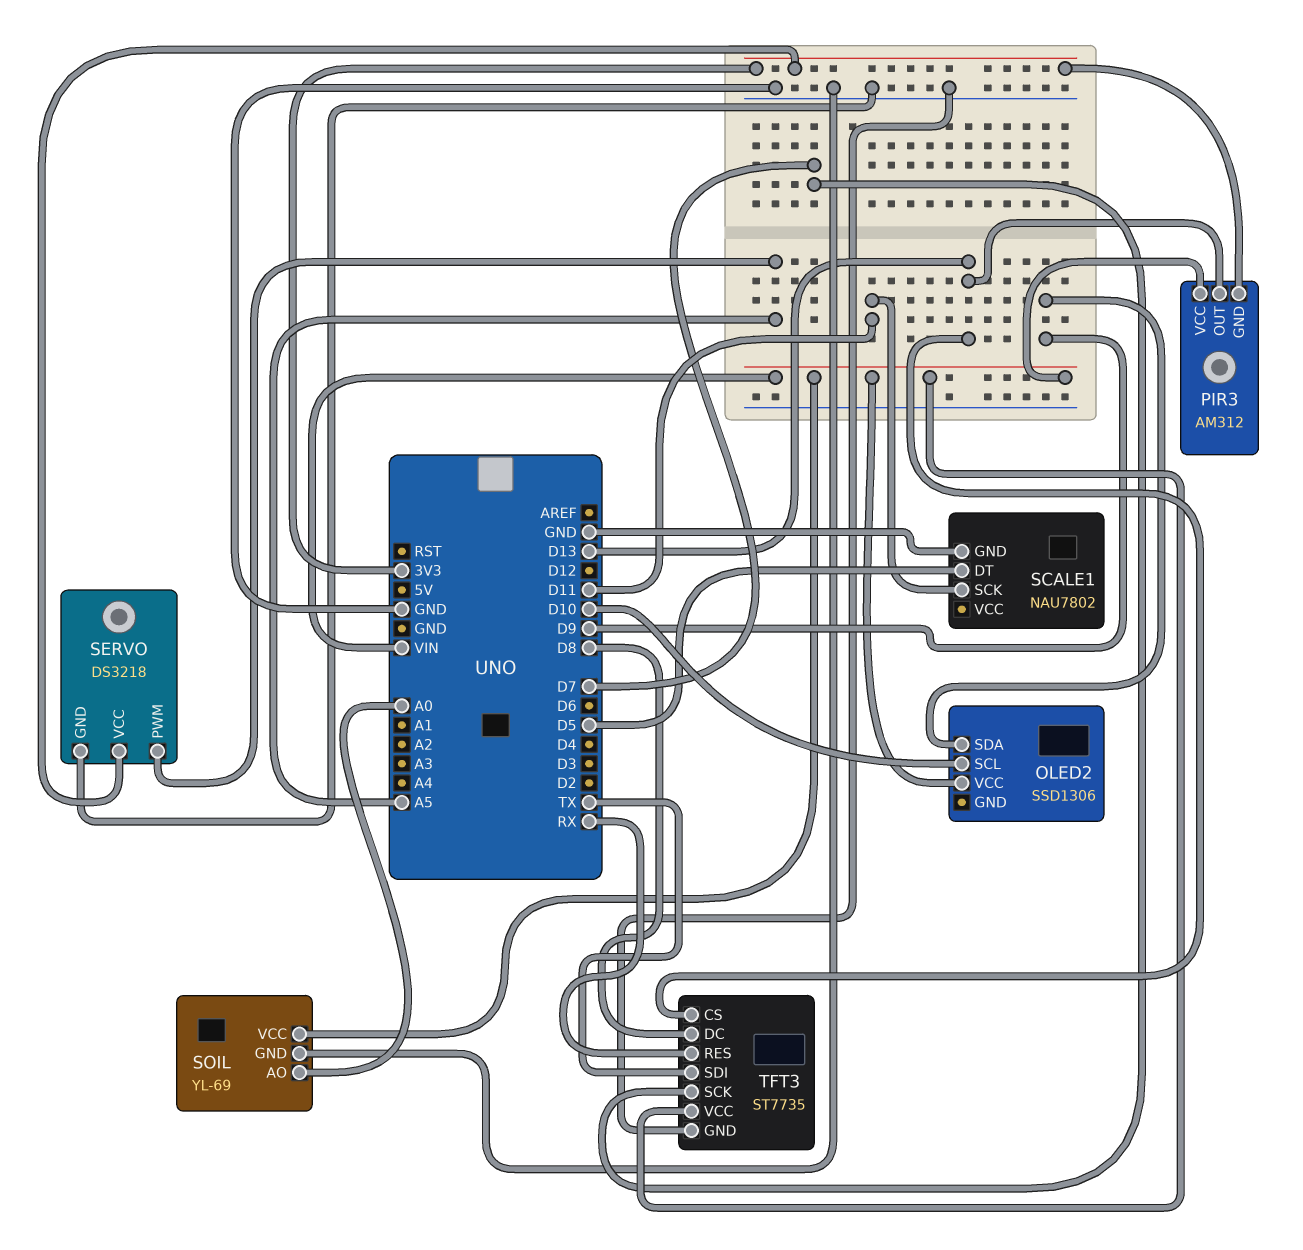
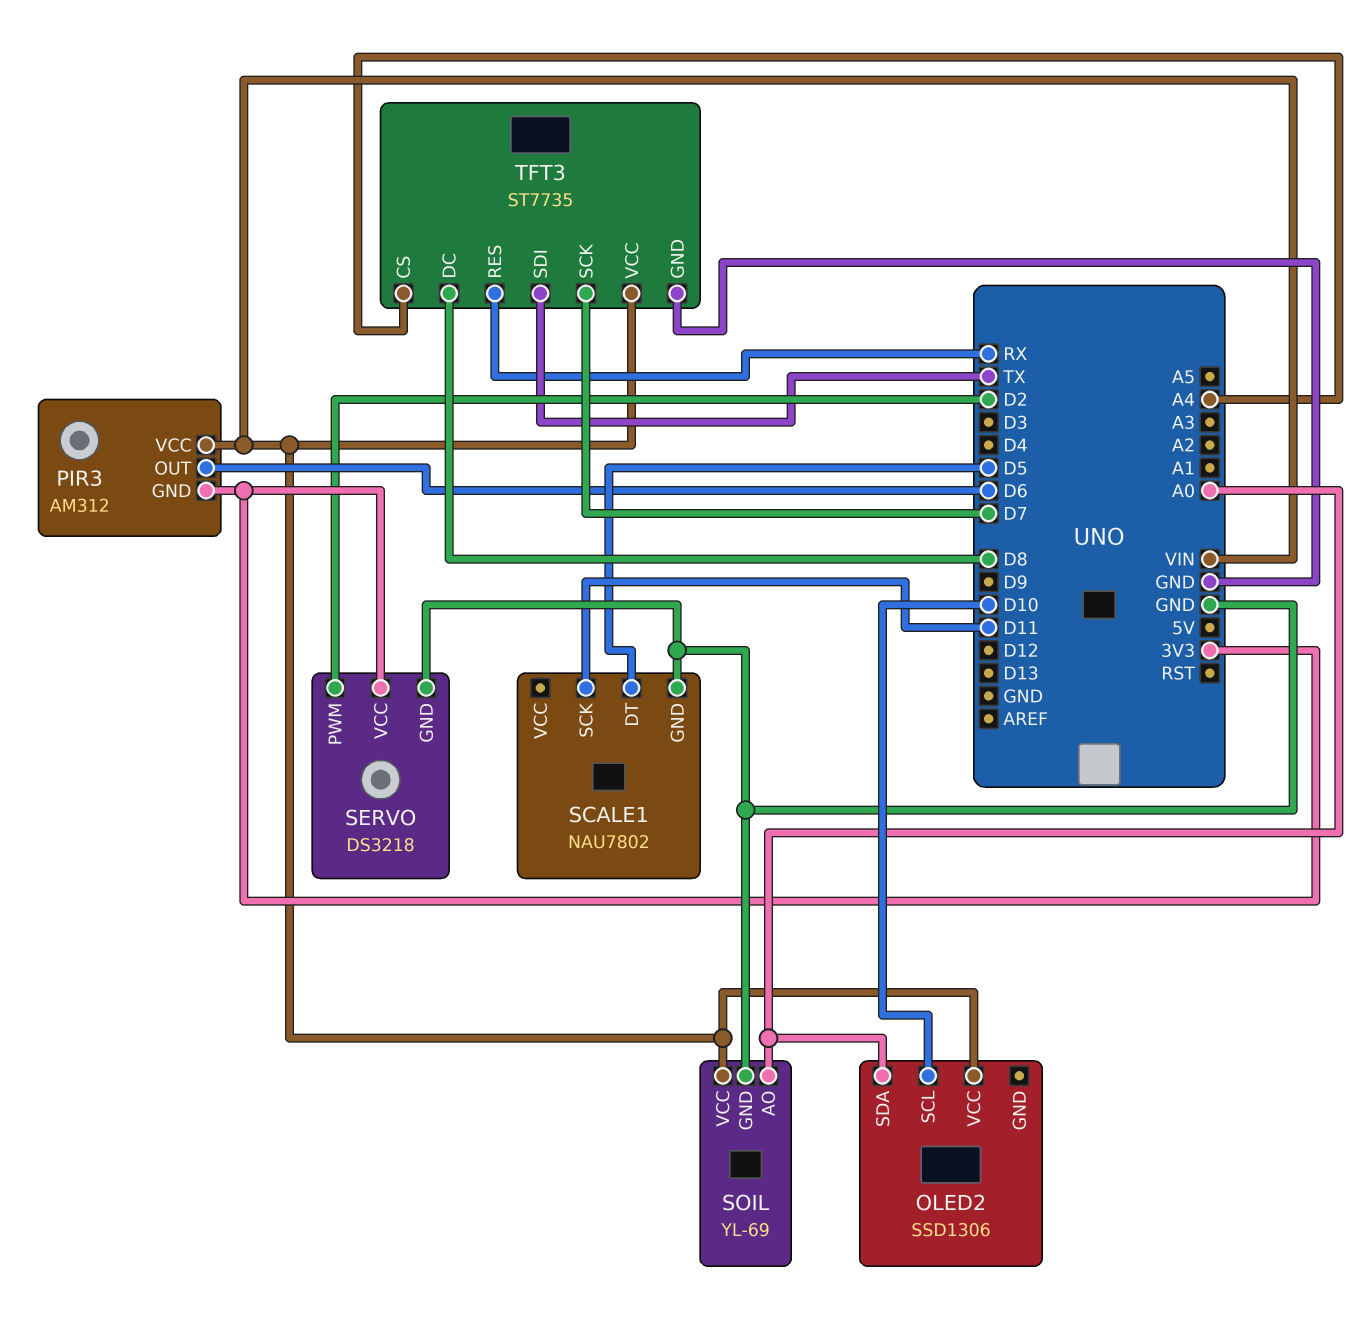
OLED2 pin SDA: D9 -> A0
PIR3 pin OUT: D13 -> D6
SERVO pin PWM: A5 -> D2
TFT3 pin CS: D13 -> A4

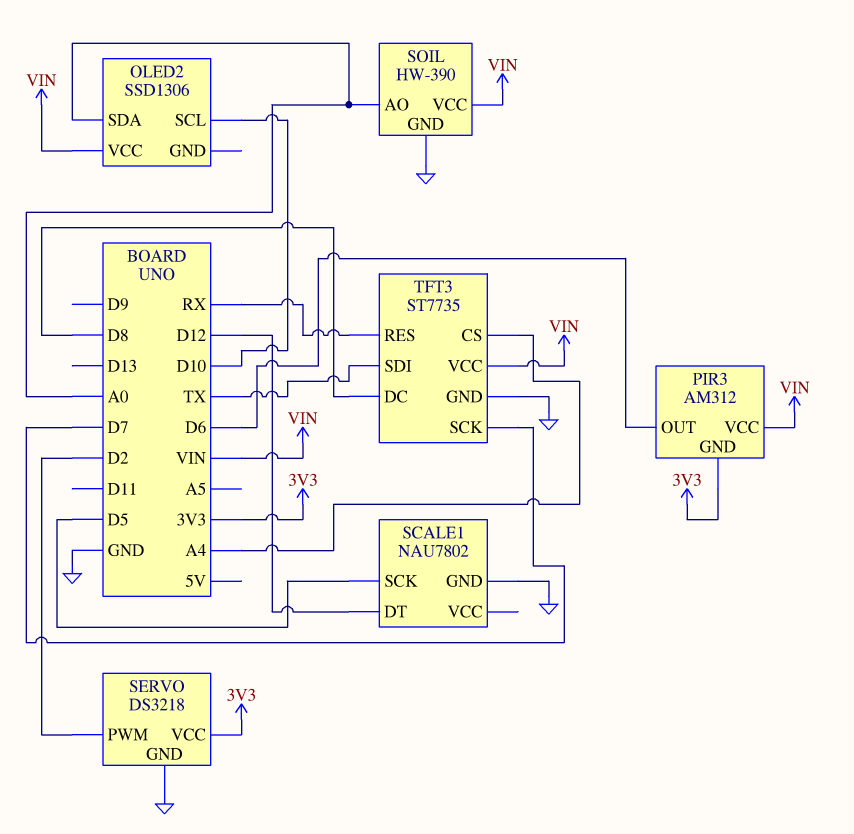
SCALE1 pin DT: D5 -> D12
SCALE1 pin SCK: D11 -> D5
SOIL: YL-69 -> HW-390

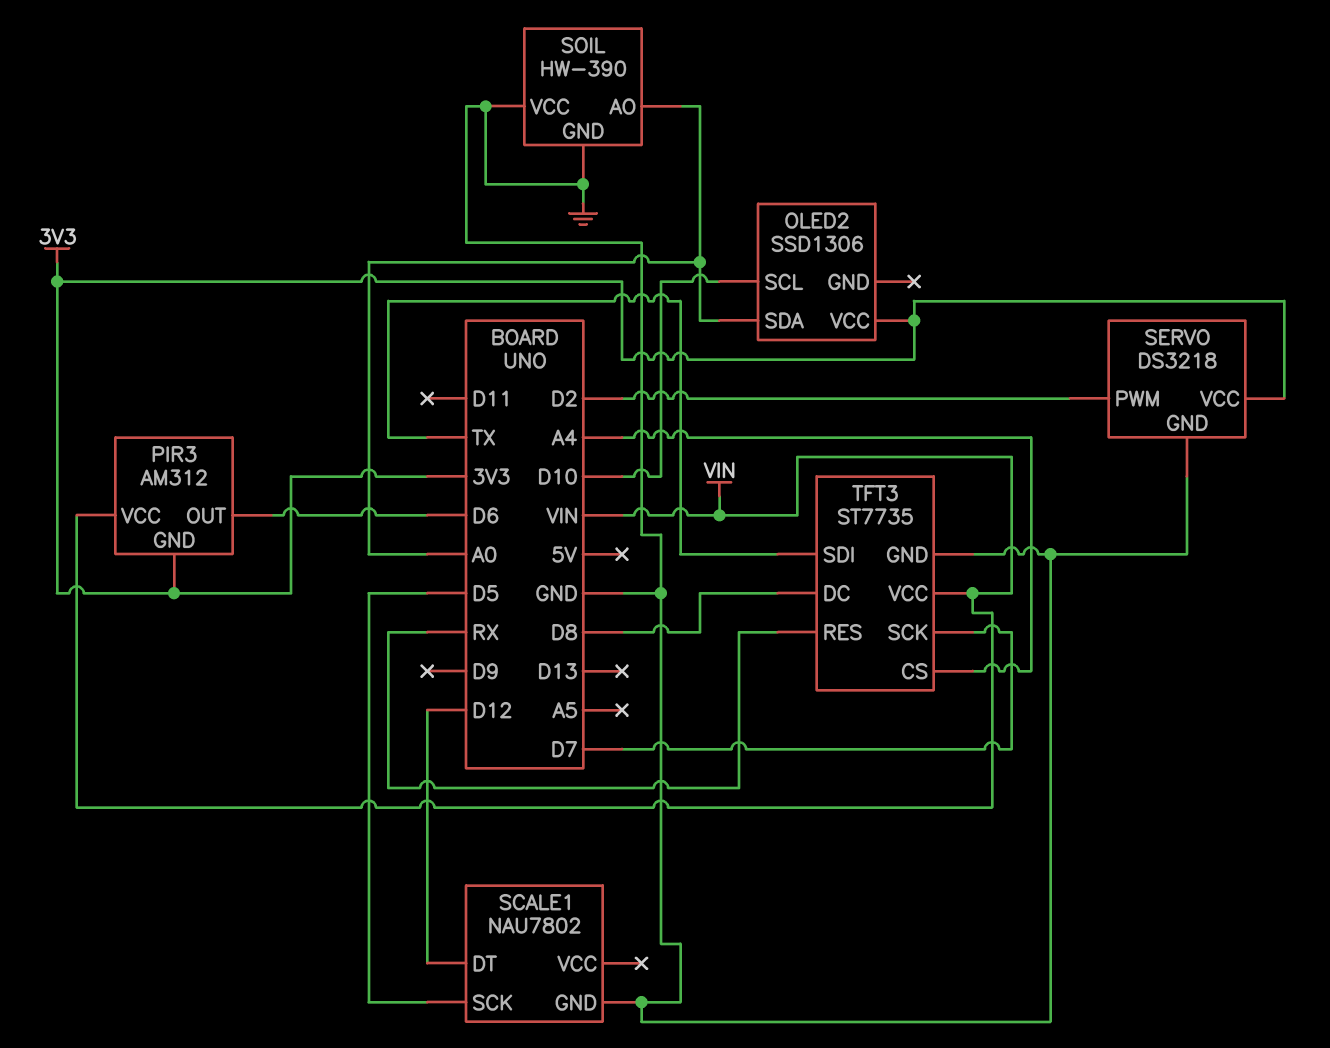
OLED2 pin VCC: VIN -> 3V3
SOIL pin VCC: VIN -> GND

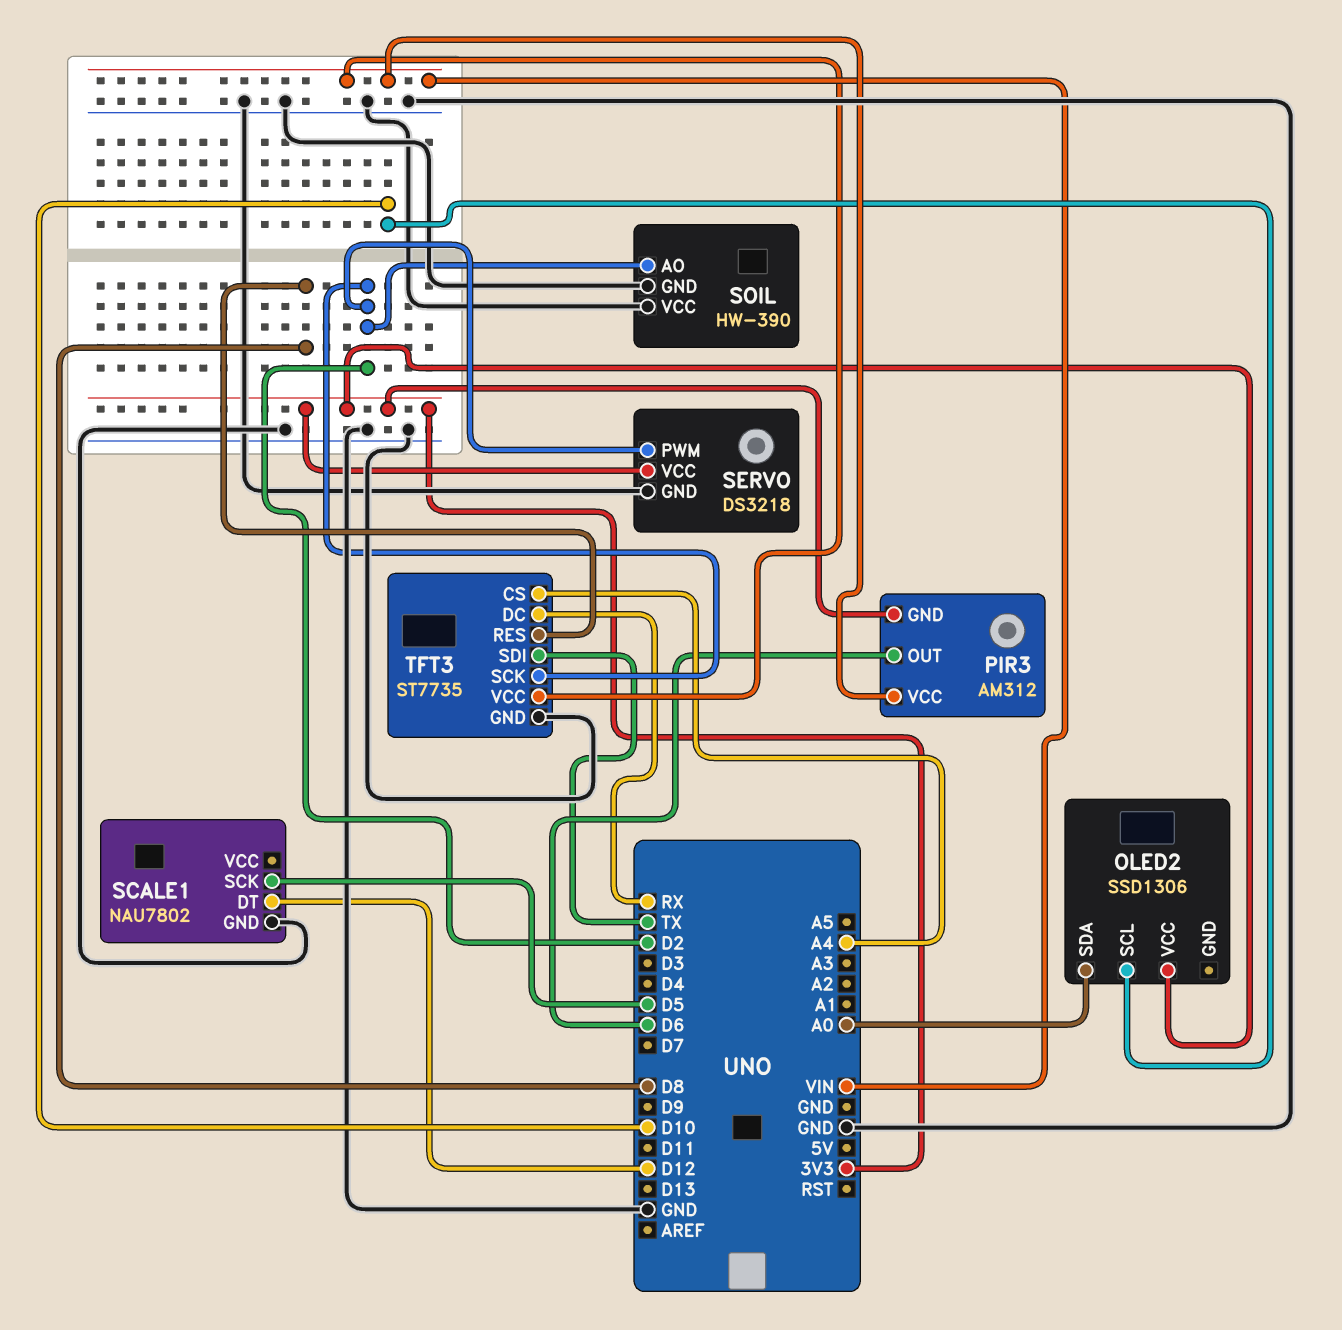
SOIL pin AO: A0 -> D2
TFT3 pin DC: D8 -> RX
TFT3 pin RES: RX -> D8
TFT3 pin SCK: D7 -> D2

